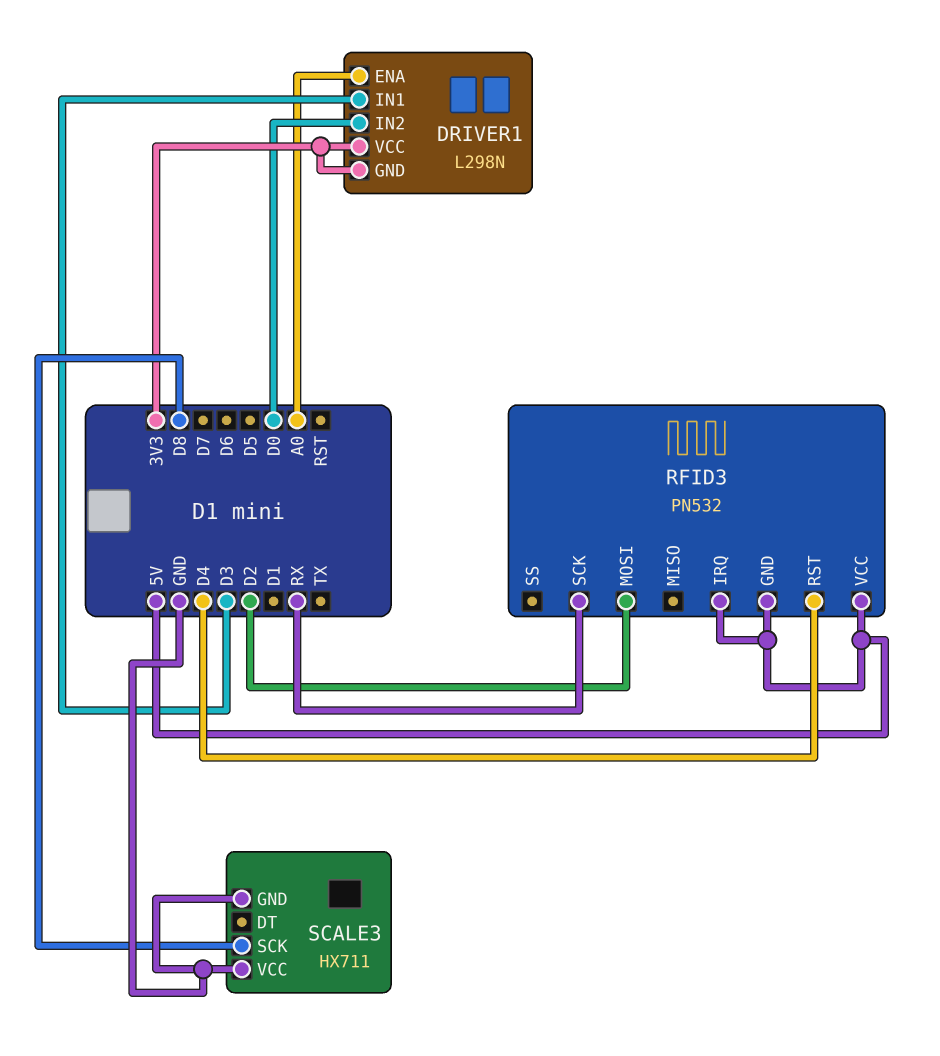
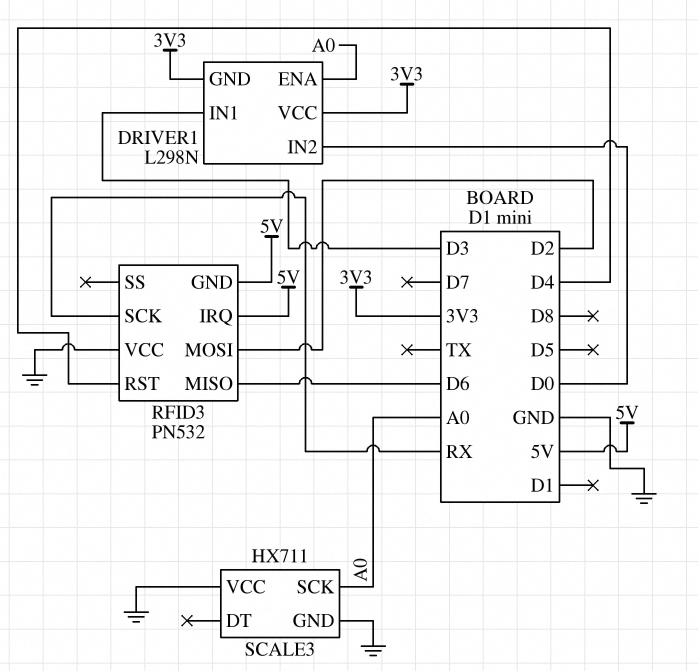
RFID3 pin MISO: none -> D6
RFID3 pin VCC: 5V -> GND
SCALE3 pin SCK: D8 -> A0

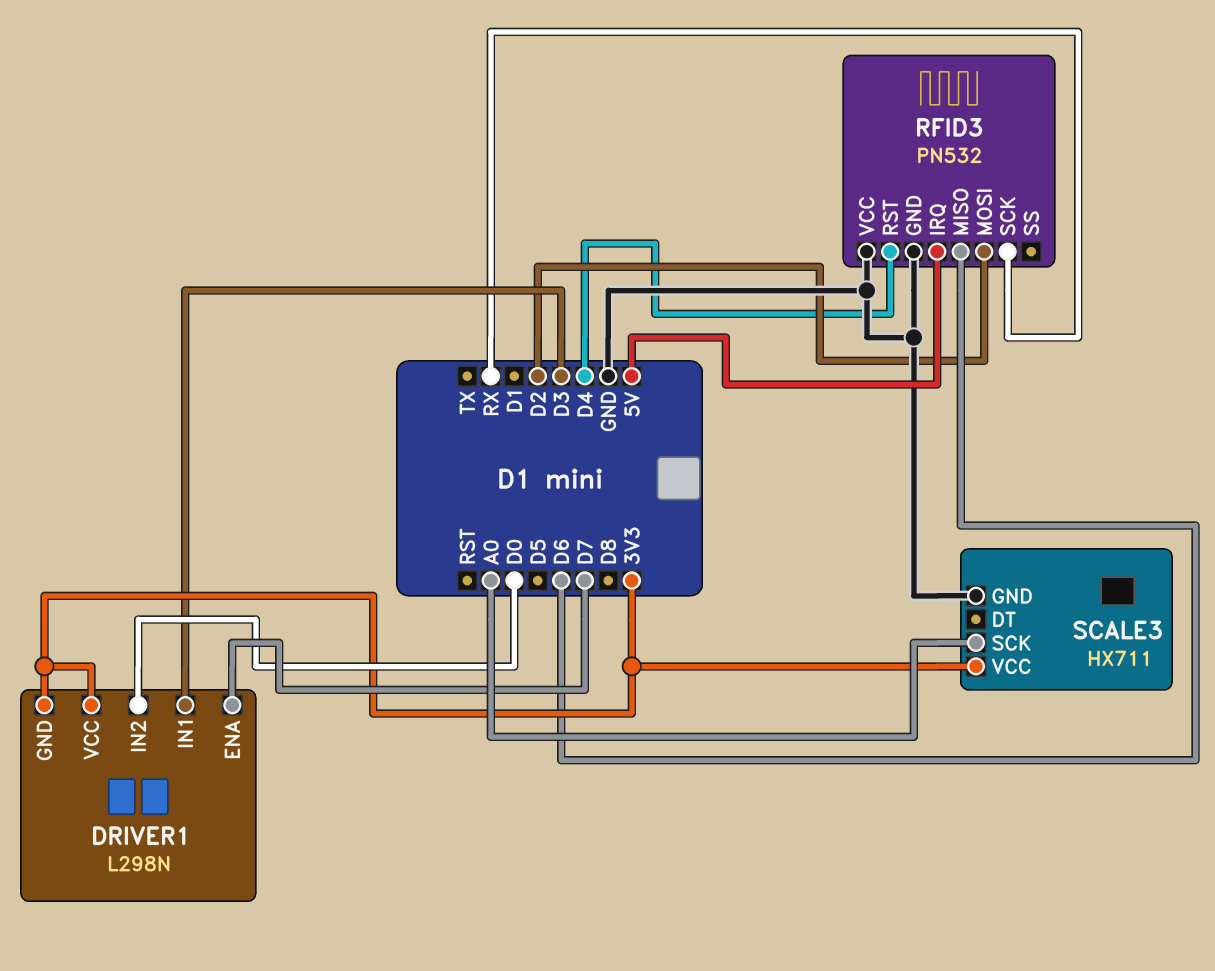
DRIVER1 pin ENA: A0 -> D7
RFID3 pin GND: 5V -> GND
SCALE3 pin VCC: GND -> 3V3

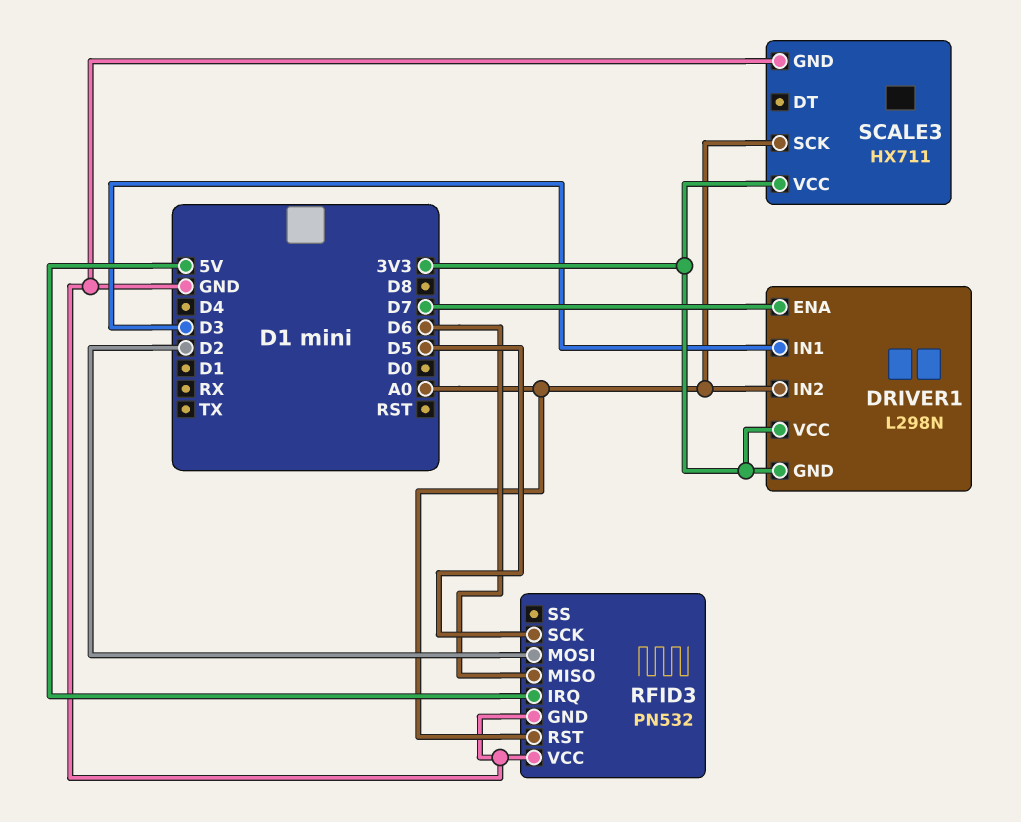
DRIVER1 pin IN2: D0 -> A0
RFID3 pin RST: D4 -> A0
RFID3 pin SCK: RX -> D5

